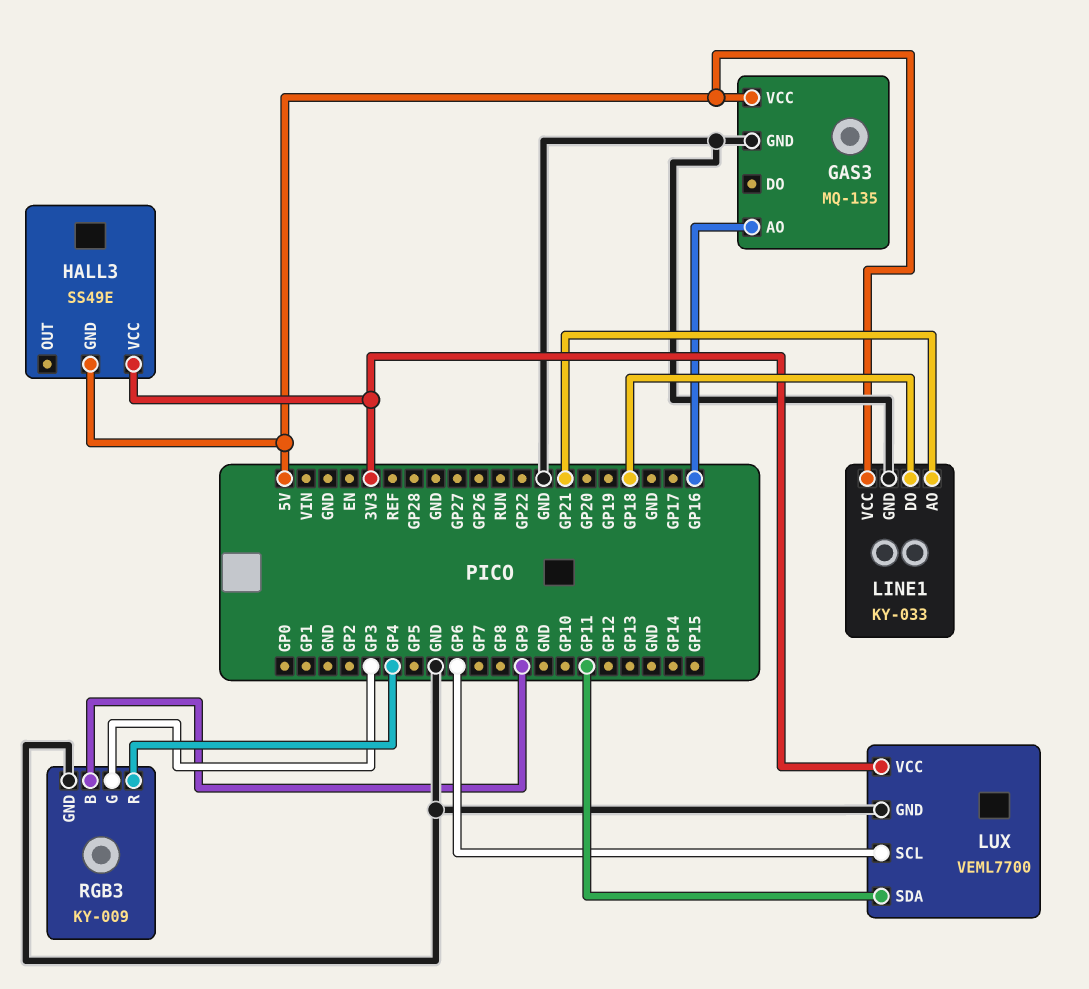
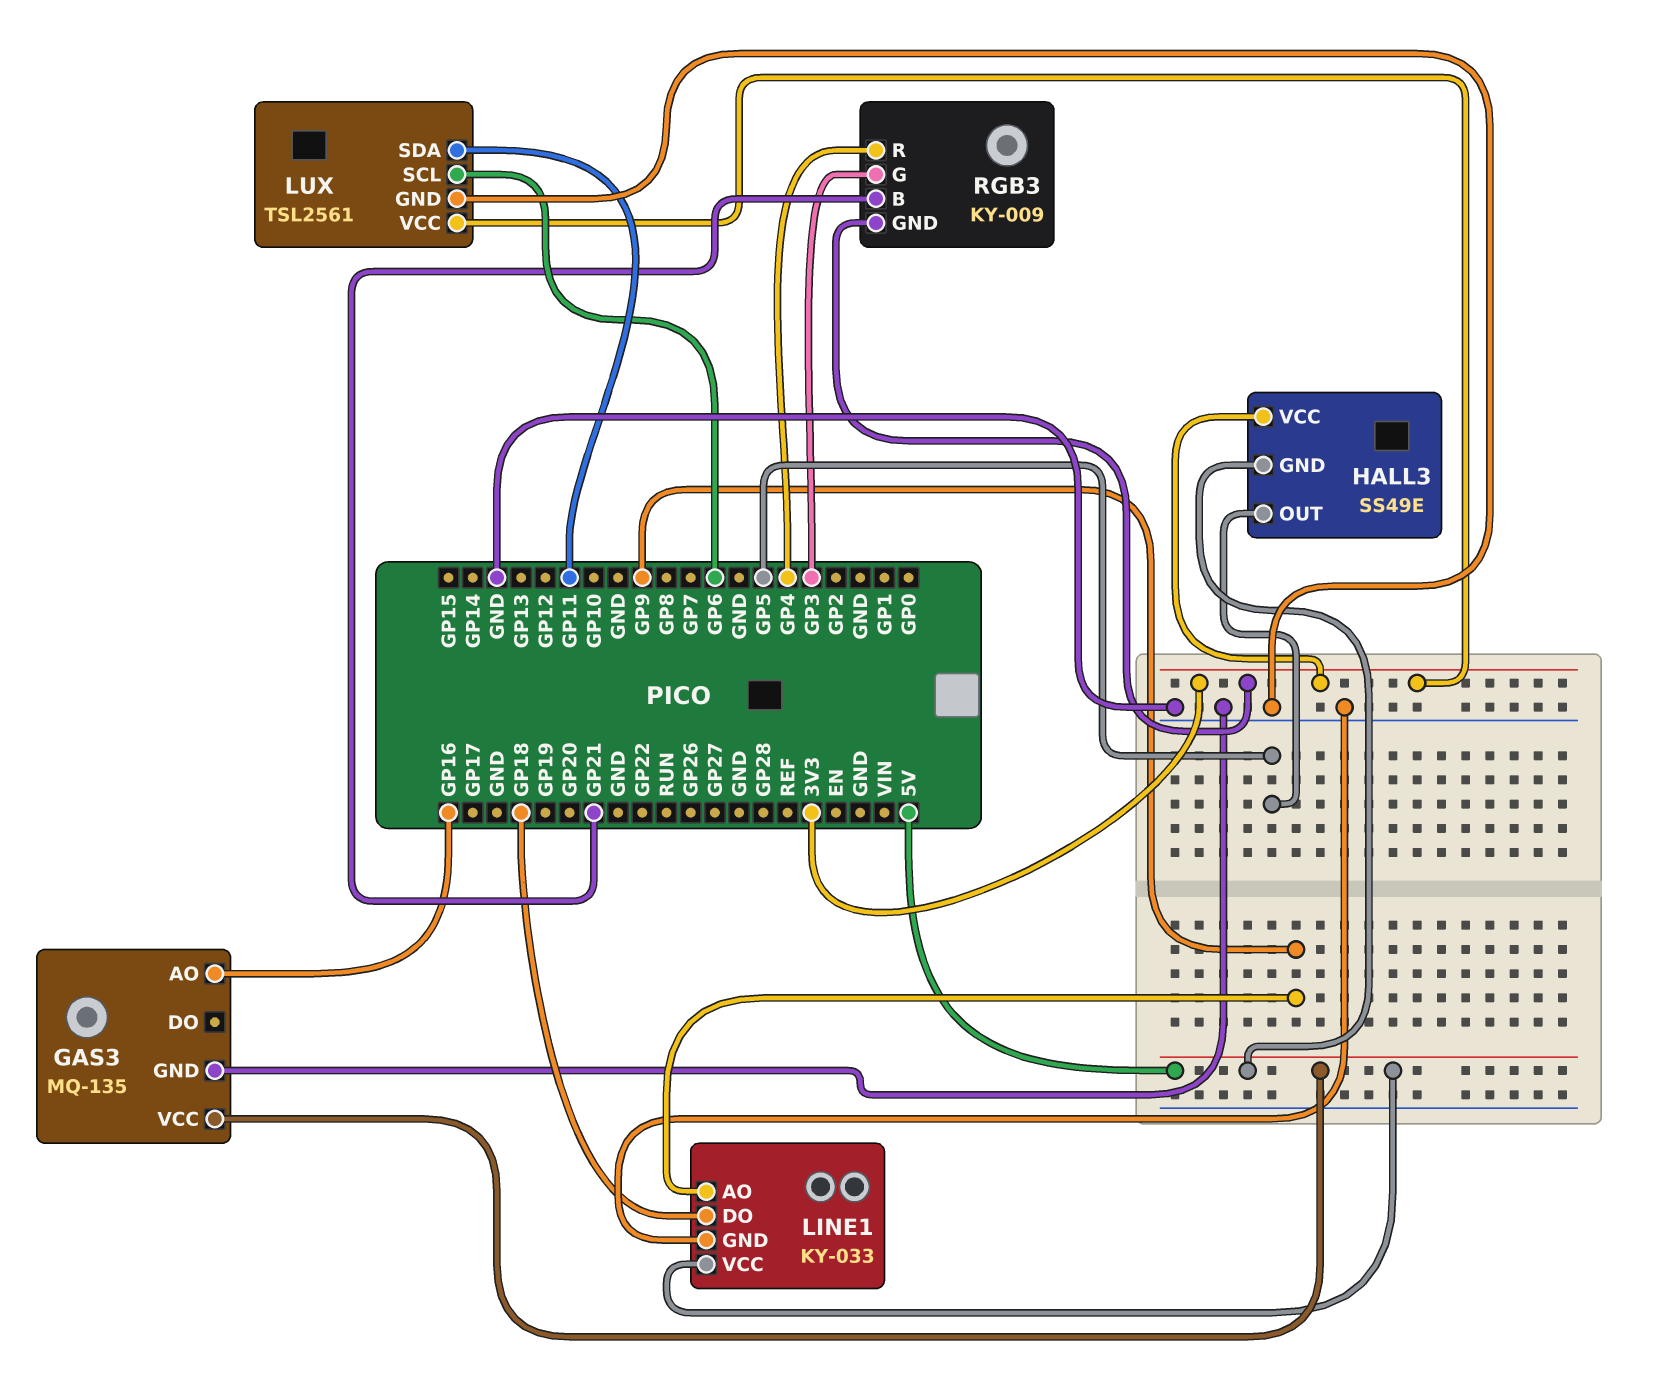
HALL3 pin OUT: none -> GP5
LINE1 pin AO: GP21 -> GP9
LUX: VEML7700 -> TSL2561
RGB3 pin B: GP9 -> GP21
RGB3 pin GND: GND -> 3V3

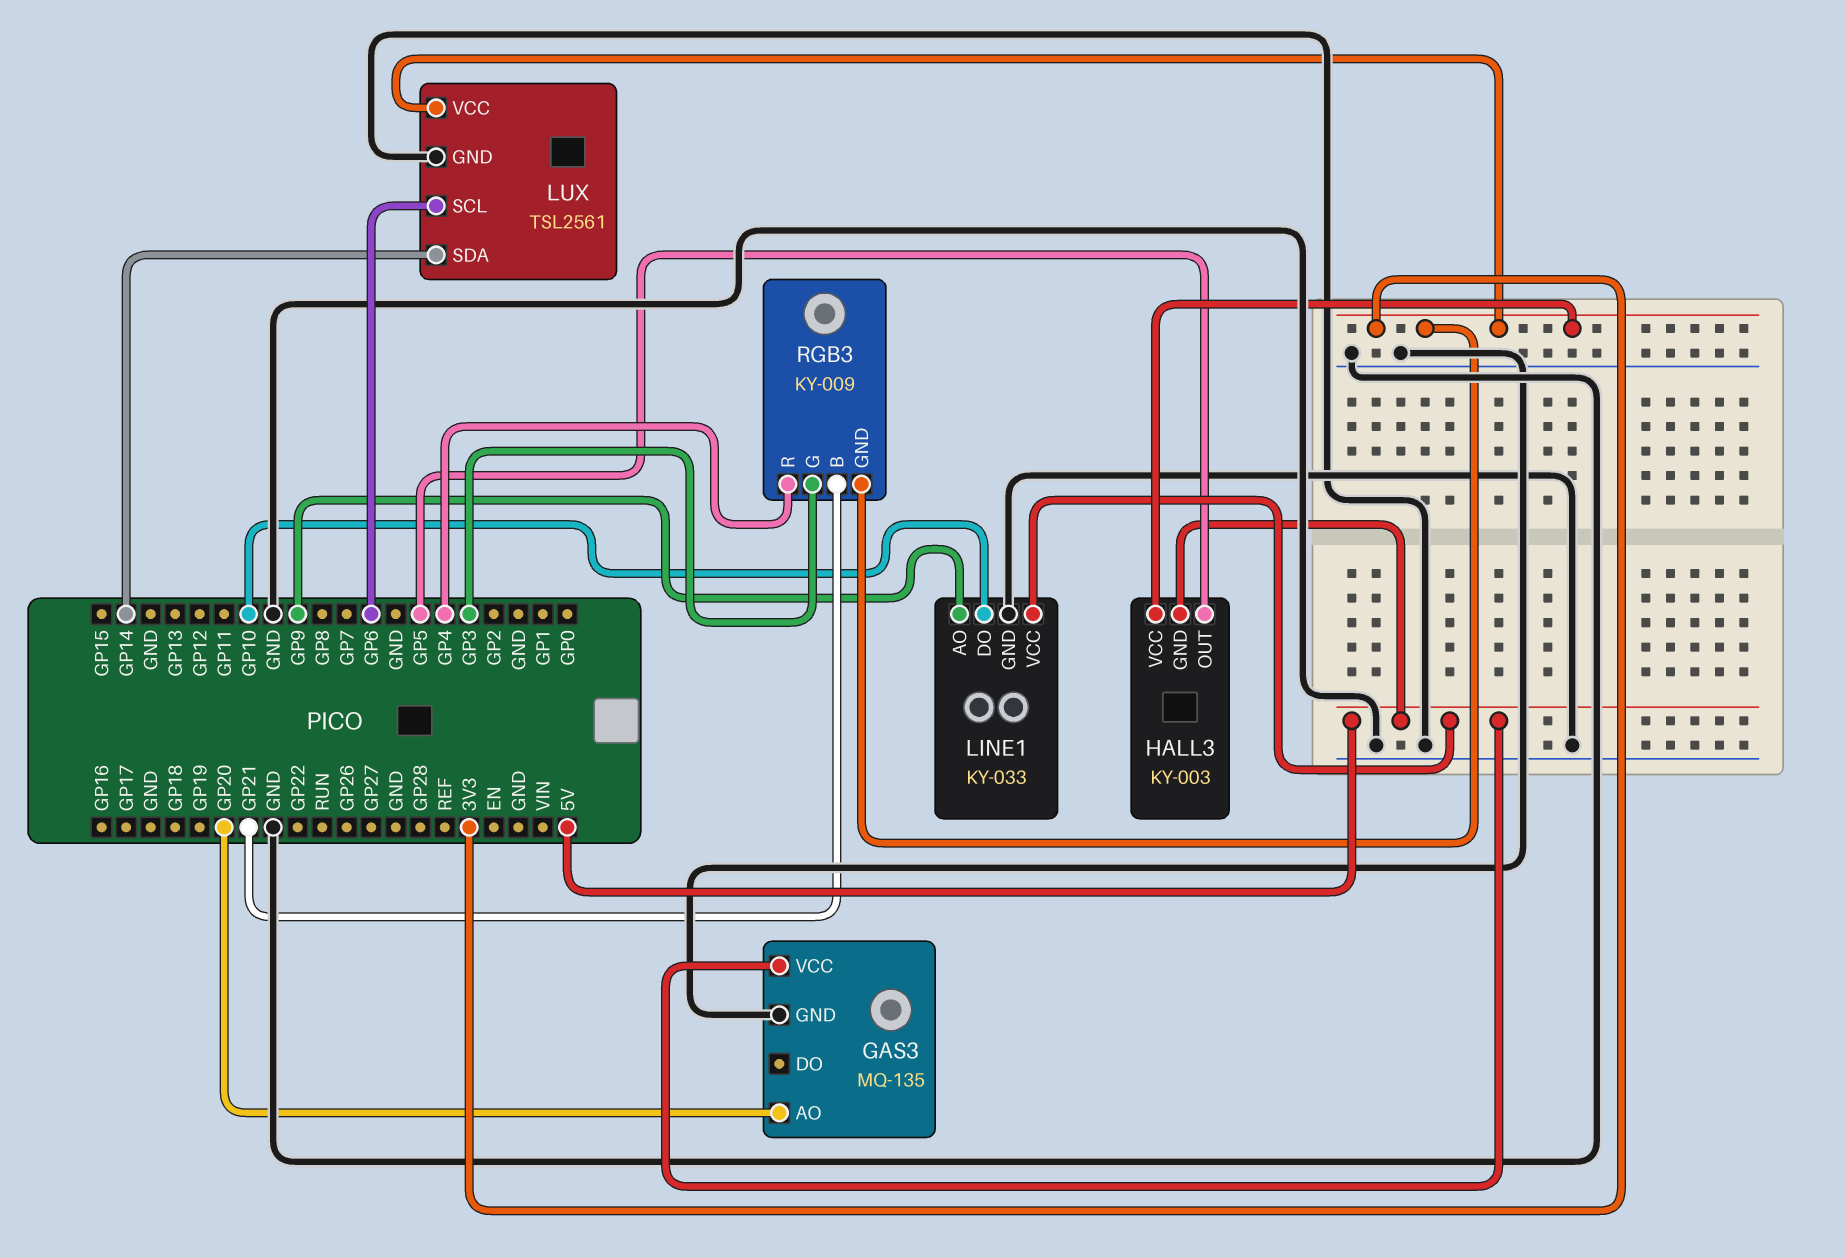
GAS3 pin AO: GP16 -> GP20
HALL3: SS49E -> KY-003
LINE1 pin DO: GP18 -> GP10
LUX pin SDA: GP11 -> GP14

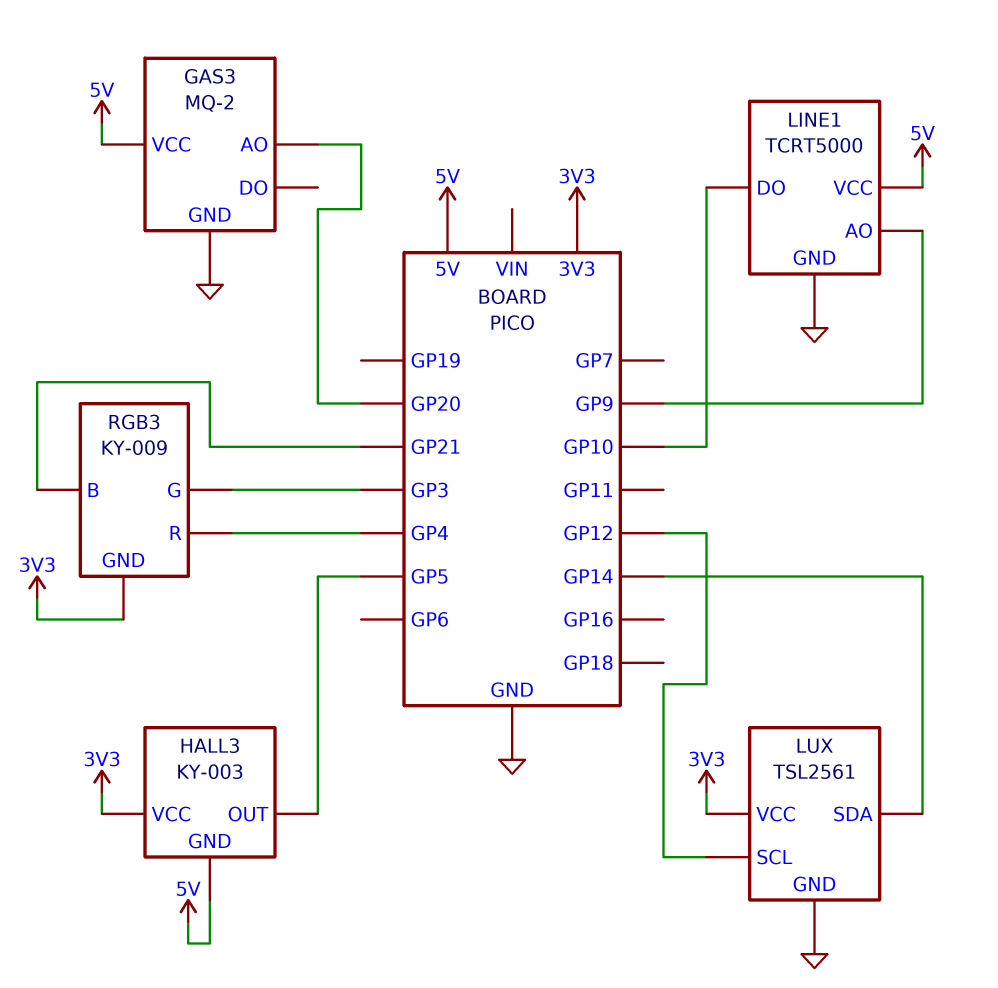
GAS3: MQ-135 -> MQ-2
LINE1: KY-033 -> TCRT5000
LUX pin SCL: GP6 -> GP12

